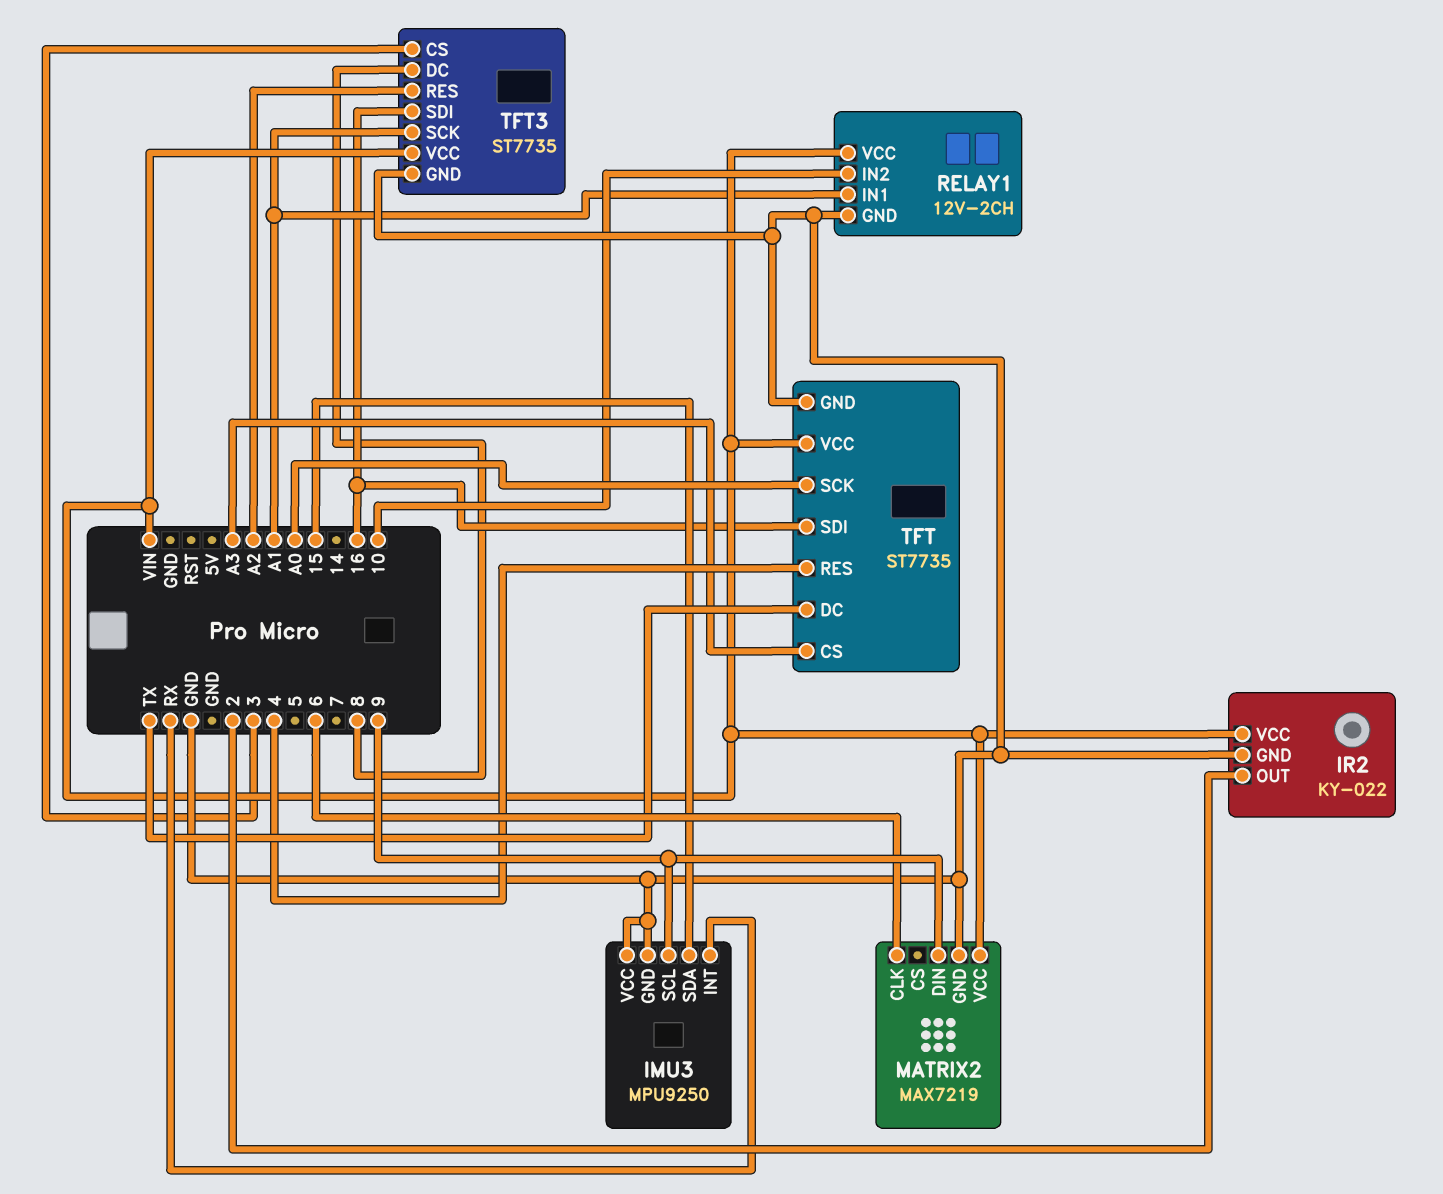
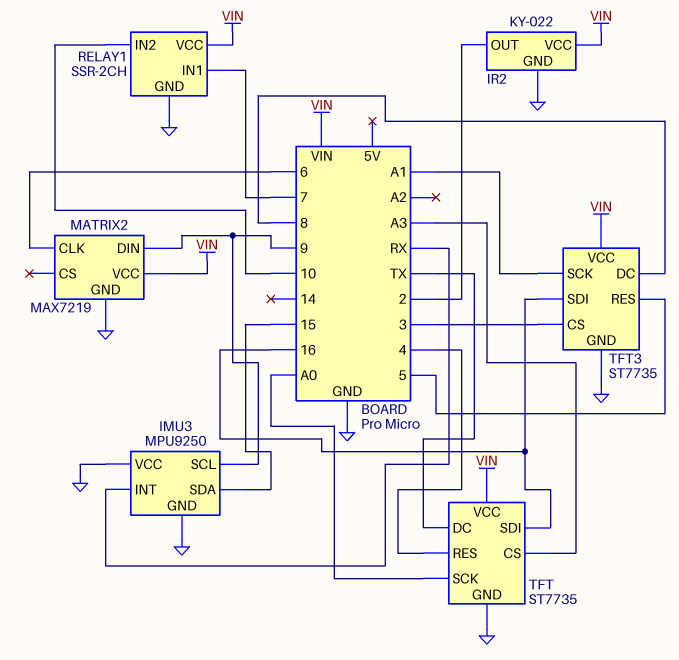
RELAY1: 12V-2CH -> SSR-2CH
RELAY1 pin IN1: A1 -> 7
TFT3 pin RES: A2 -> 5

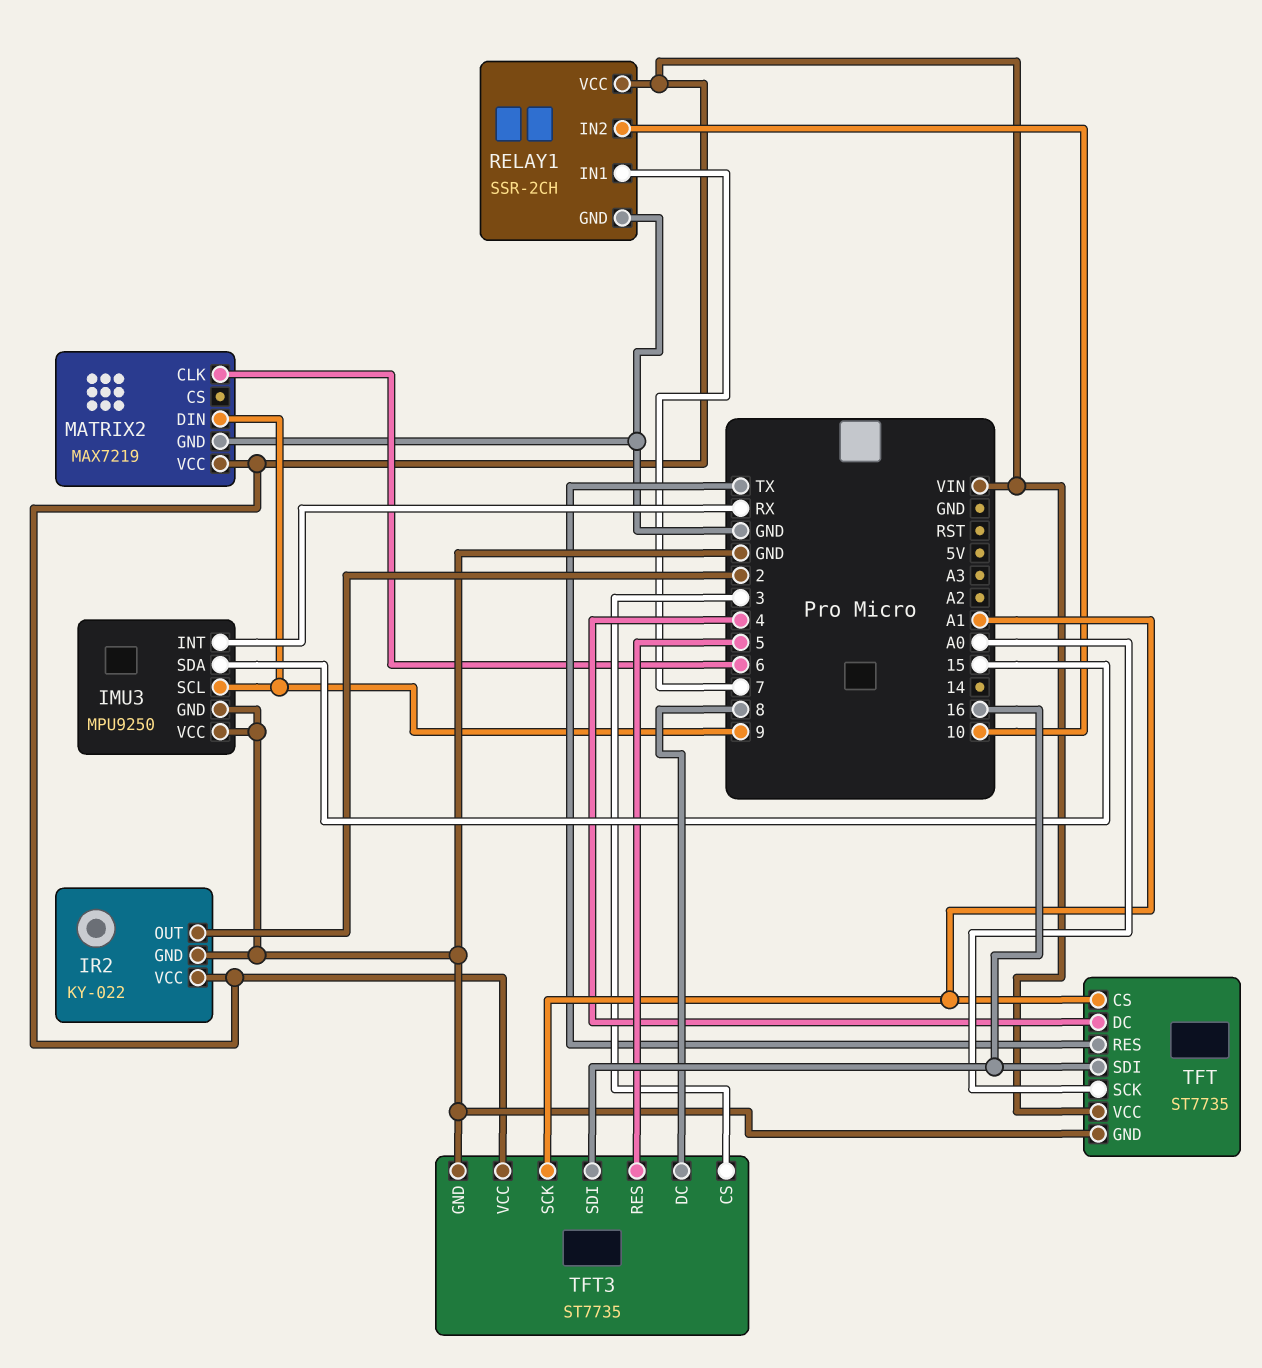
TFT pin CS: A3 -> A1
TFT pin DC: TX -> 4
TFT pin RES: 4 -> TX

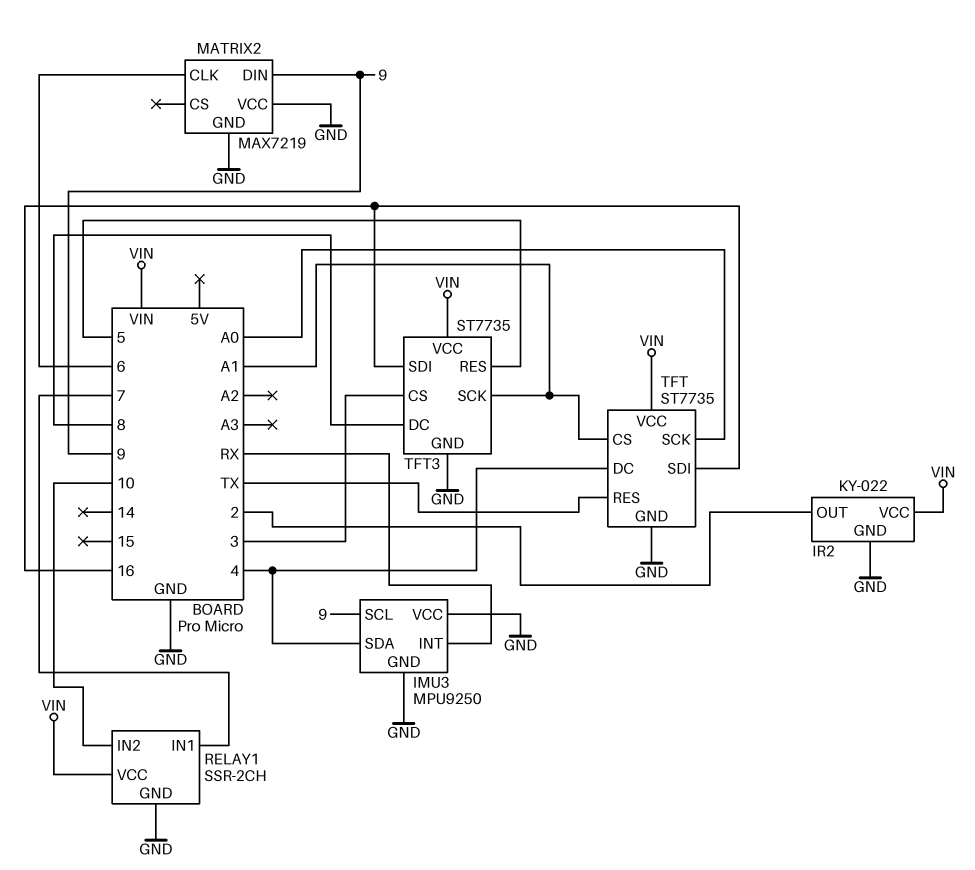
IMU3 pin SDA: 15 -> 4
MATRIX2 pin VCC: VIN -> GND

